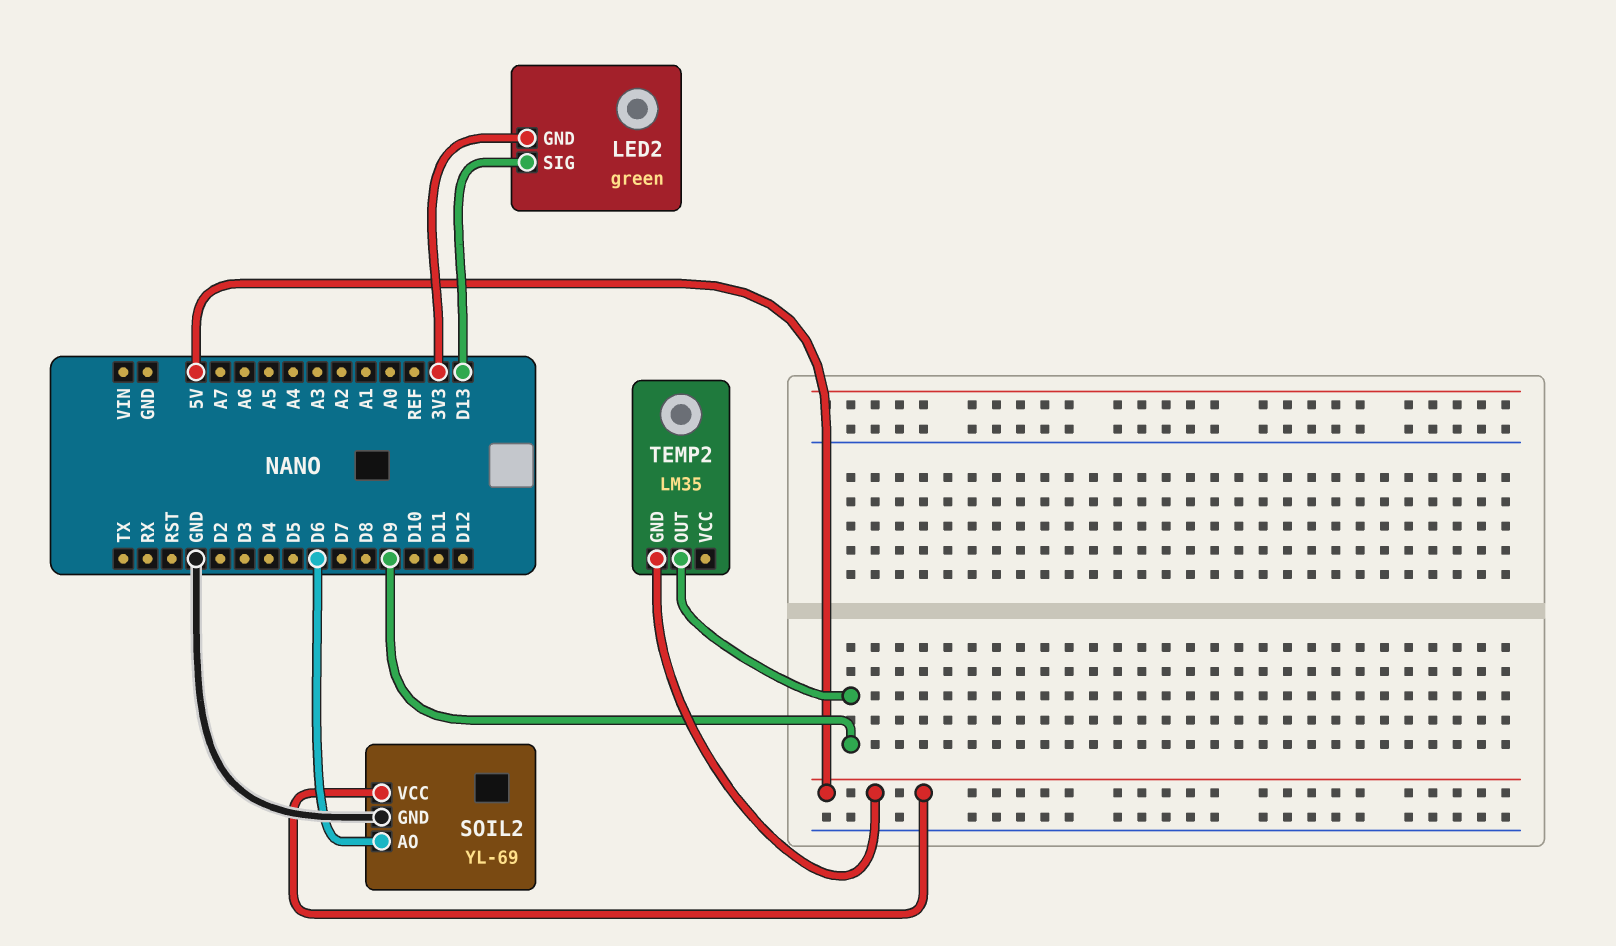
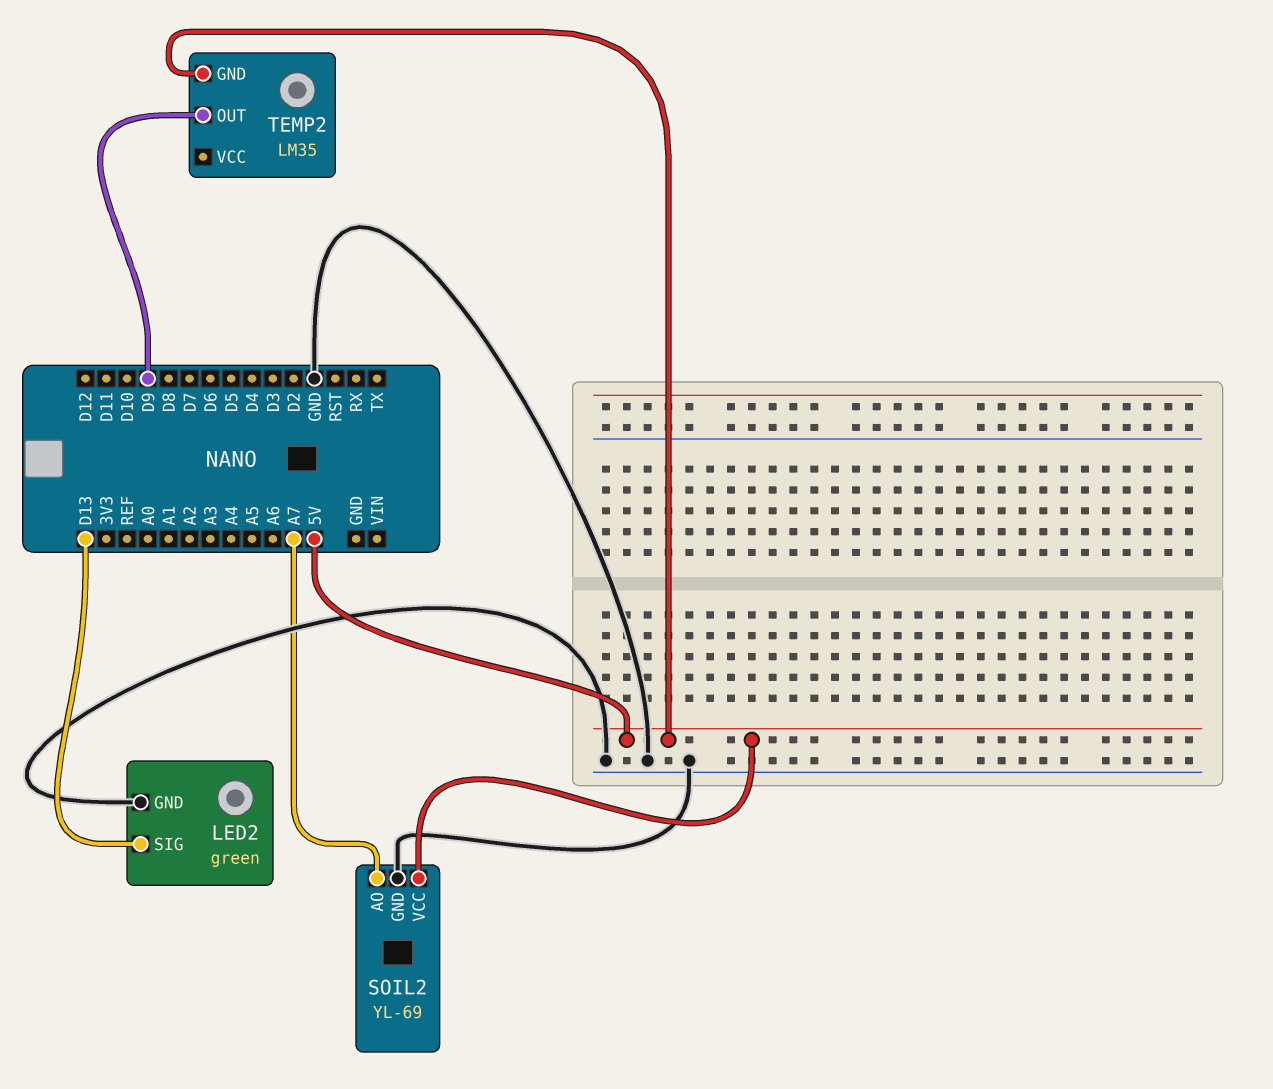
LED2 pin GND: 3V3 -> GND
SOIL2 pin AO: D6 -> A7

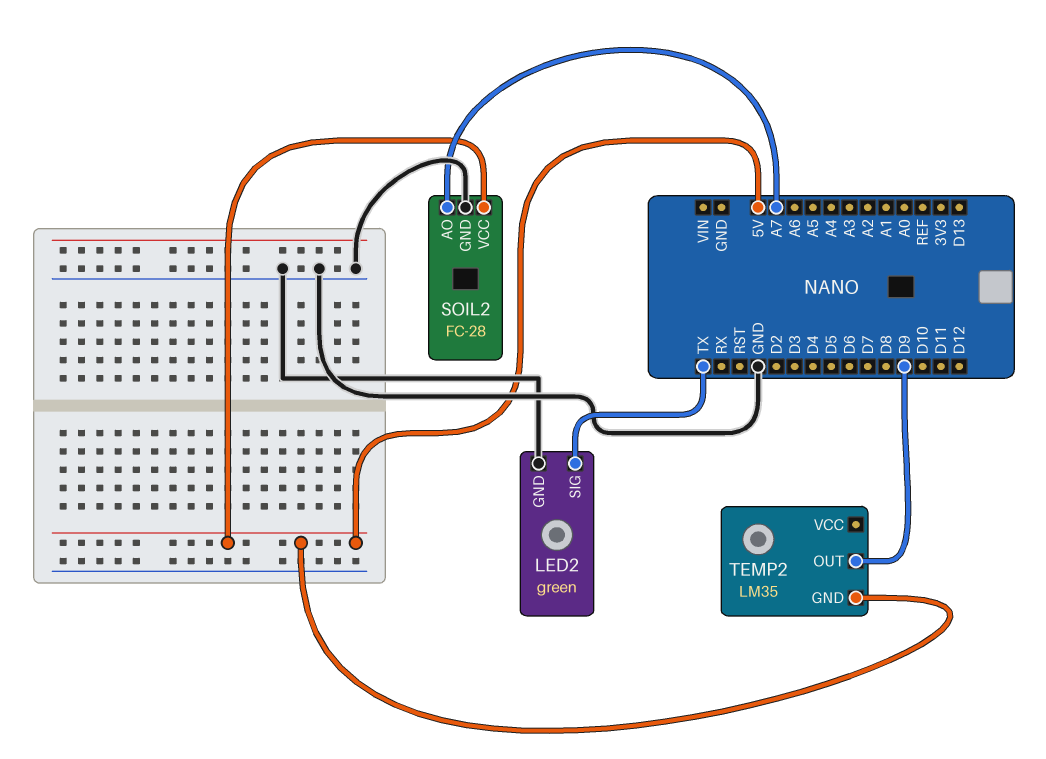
LED2 pin SIG: D13 -> TX
SOIL2: YL-69 -> FC-28

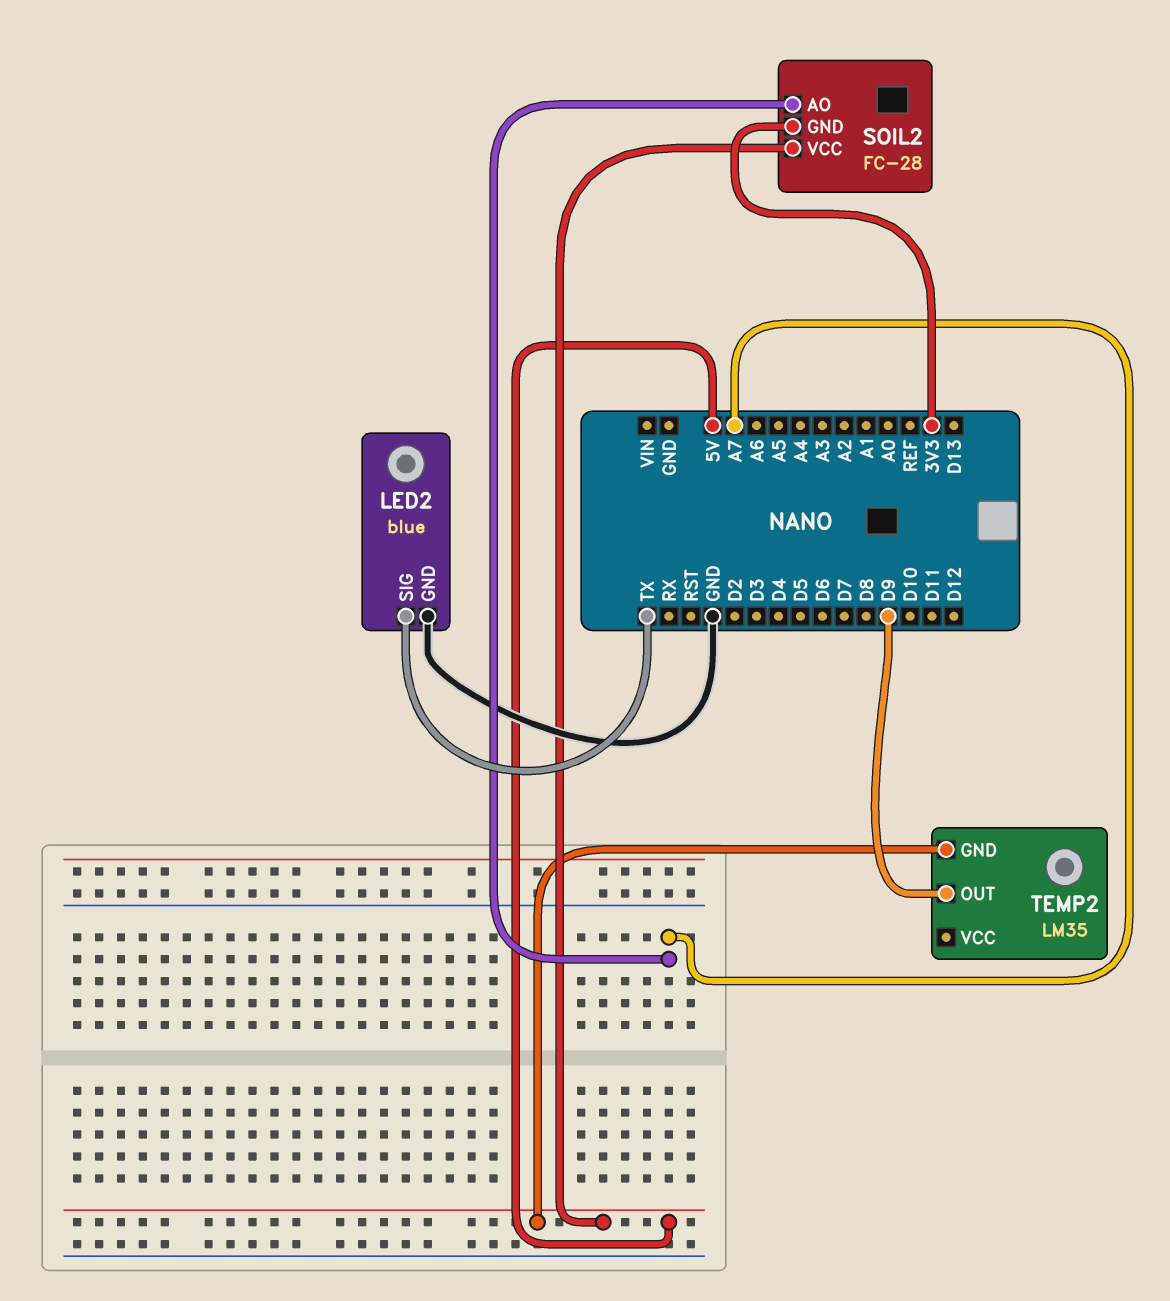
LED2: green -> blue
SOIL2 pin GND: GND -> 3V3

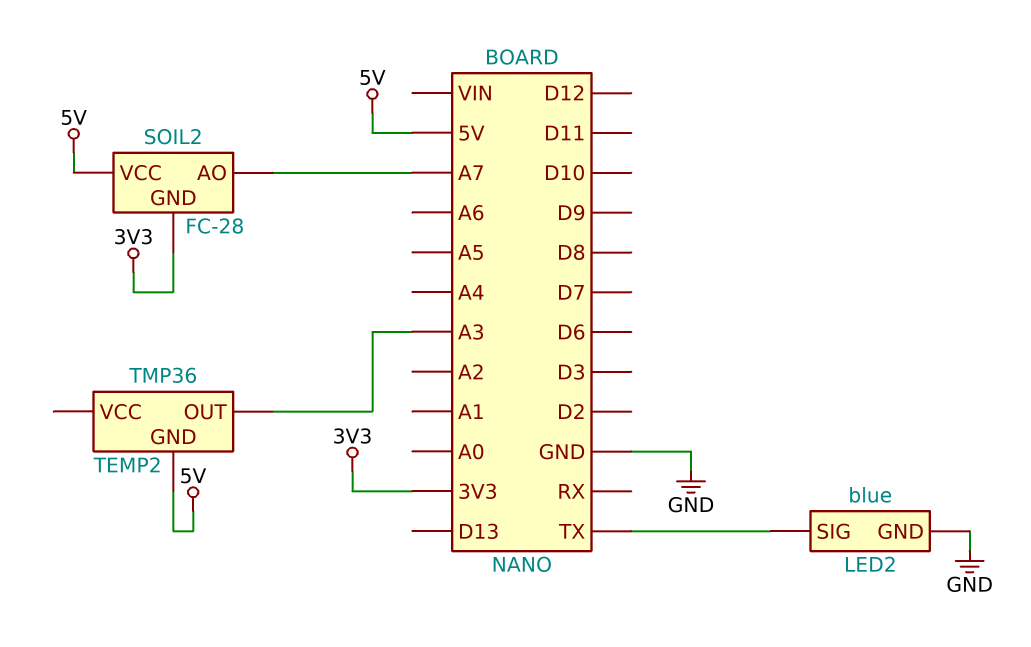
TEMP2: LM35 -> TMP36
TEMP2 pin OUT: D9 -> A3

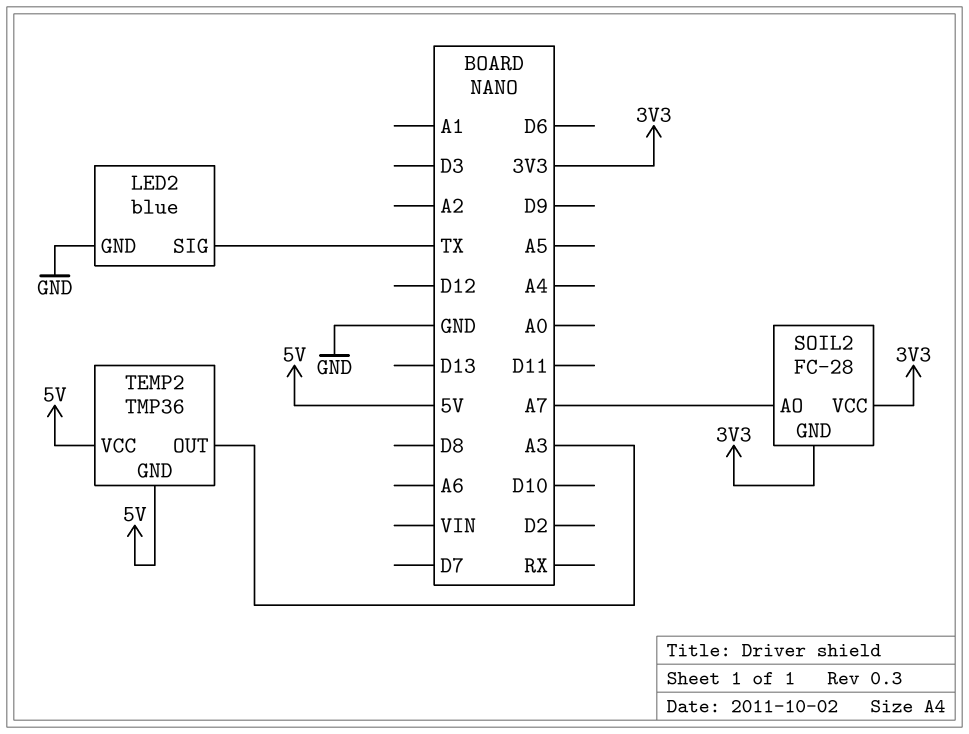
SOIL2 pin VCC: 5V -> 3V3
TEMP2 pin VCC: none -> 5V

